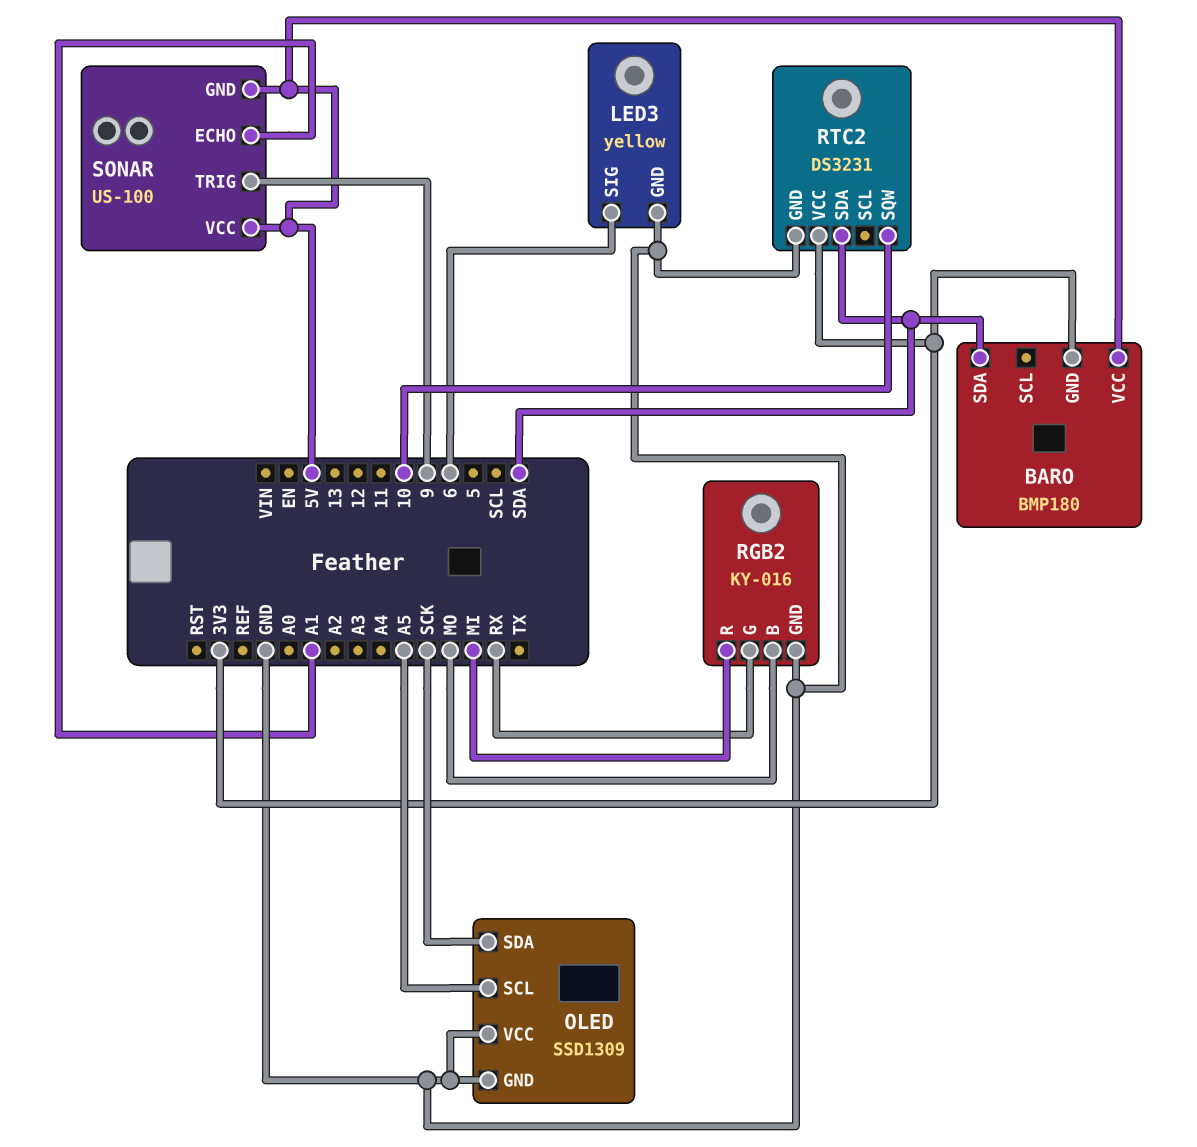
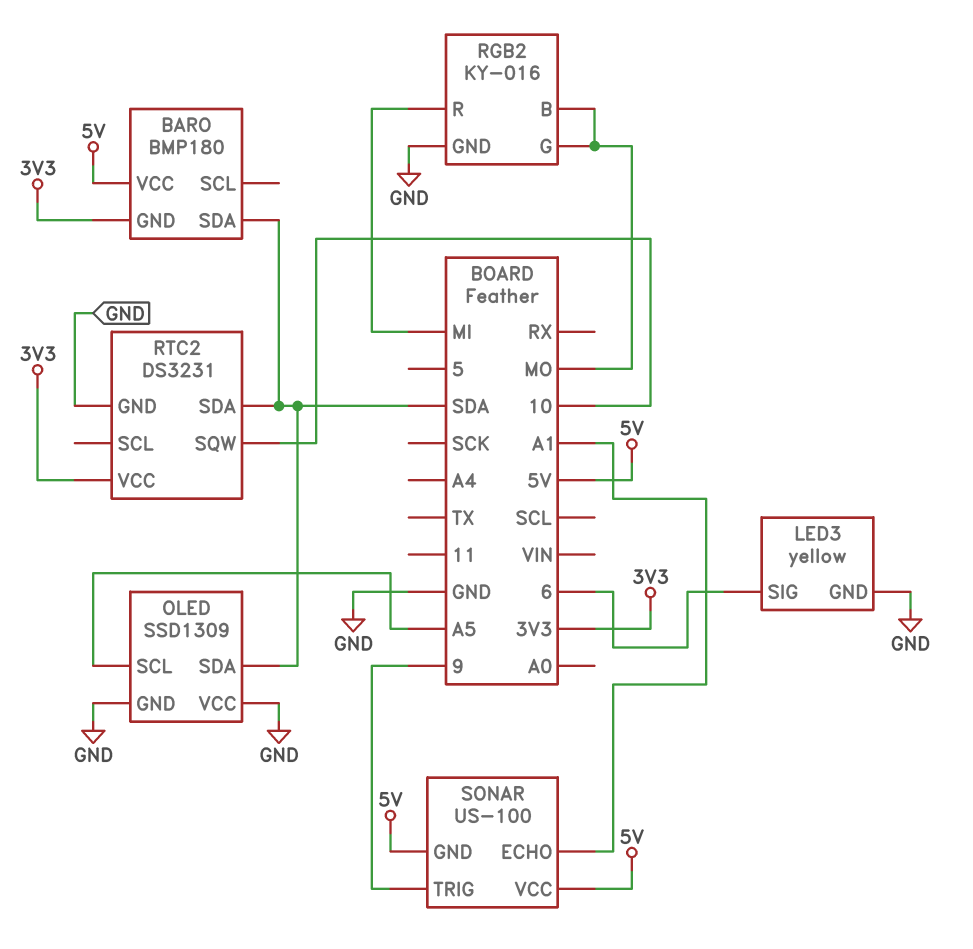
OLED pin SDA: SCK -> SDA
RGB2 pin G: RX -> MO

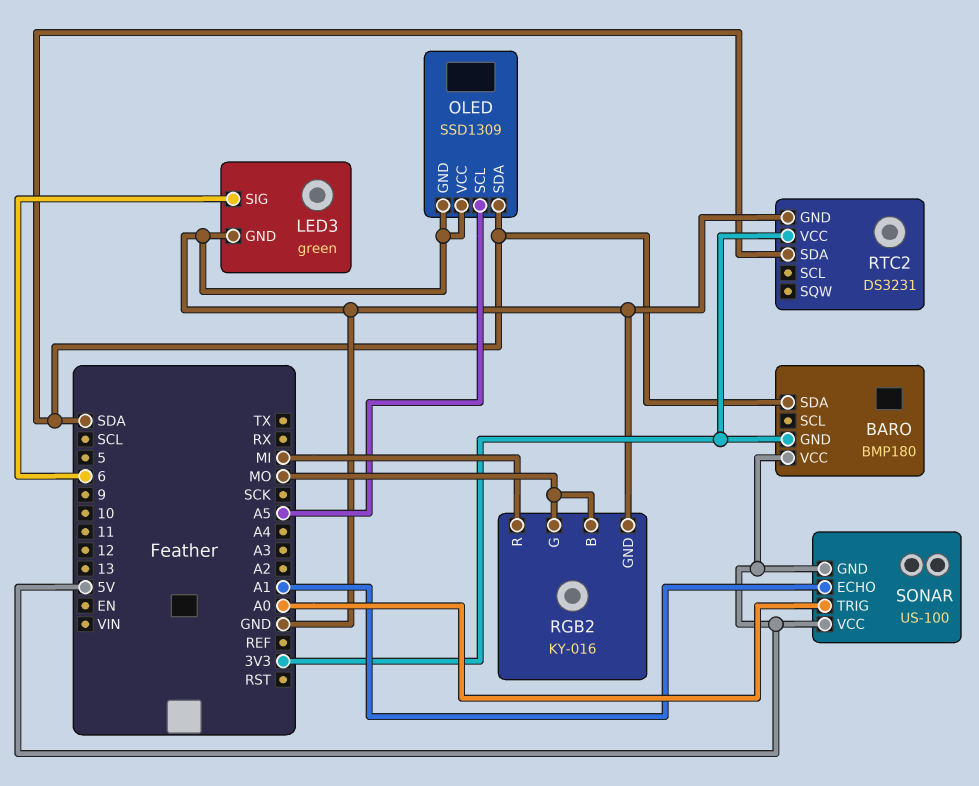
LED3: yellow -> green
RTC2 pin SQW: 10 -> none
SONAR pin TRIG: 9 -> A0

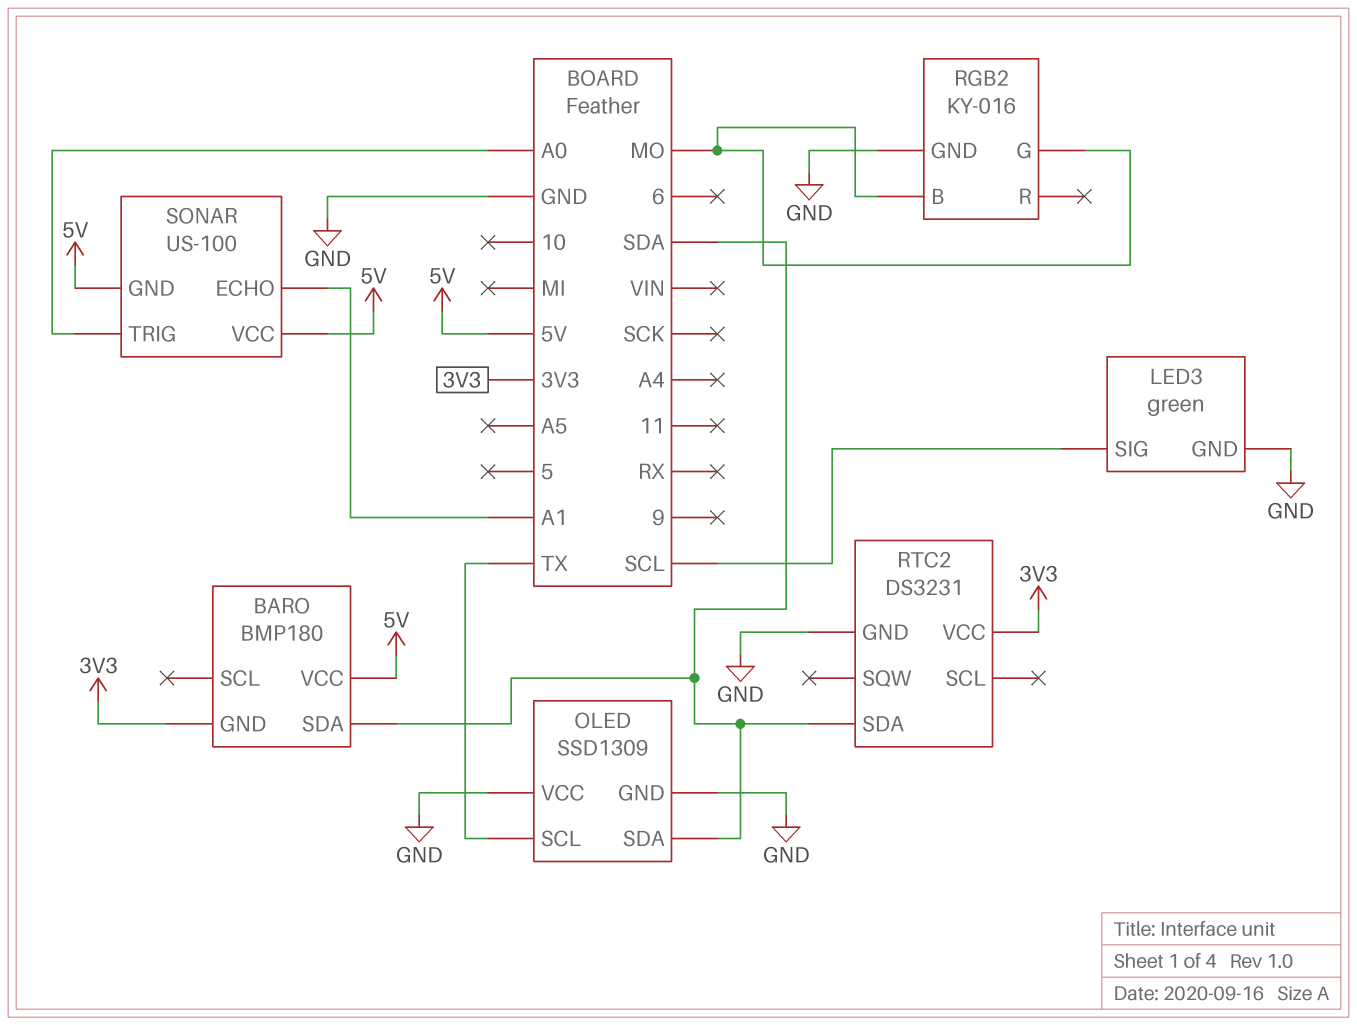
LED3 pin SIG: 6 -> SCL
OLED pin SCL: A5 -> TX
RGB2 pin R: MI -> none

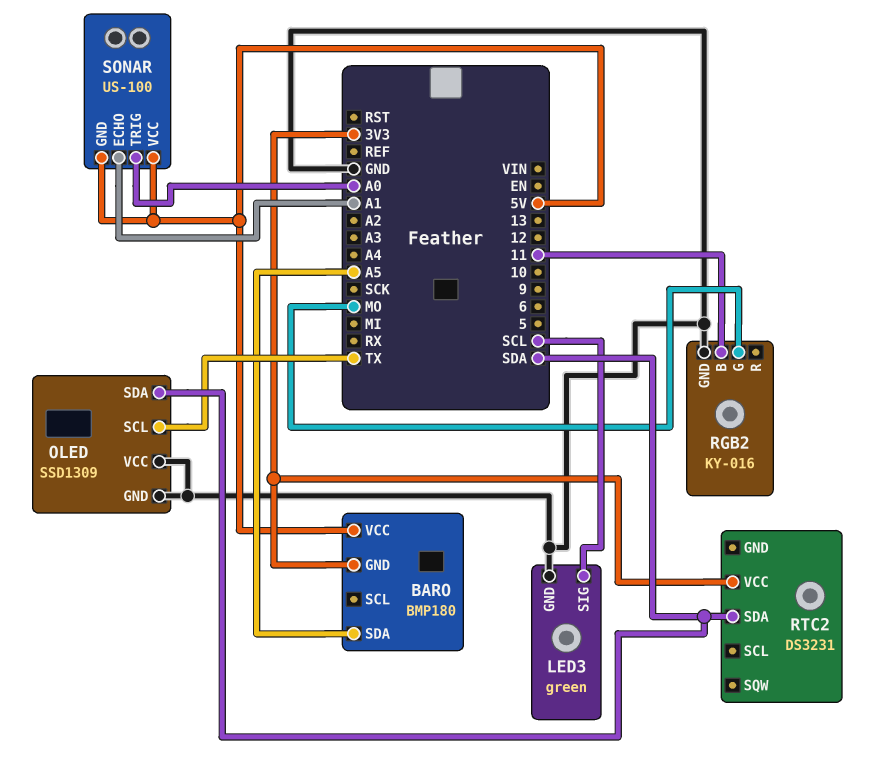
BARO pin SDA: SDA -> A5
RGB2 pin B: MO -> 11
RTC2 pin GND: GND -> none

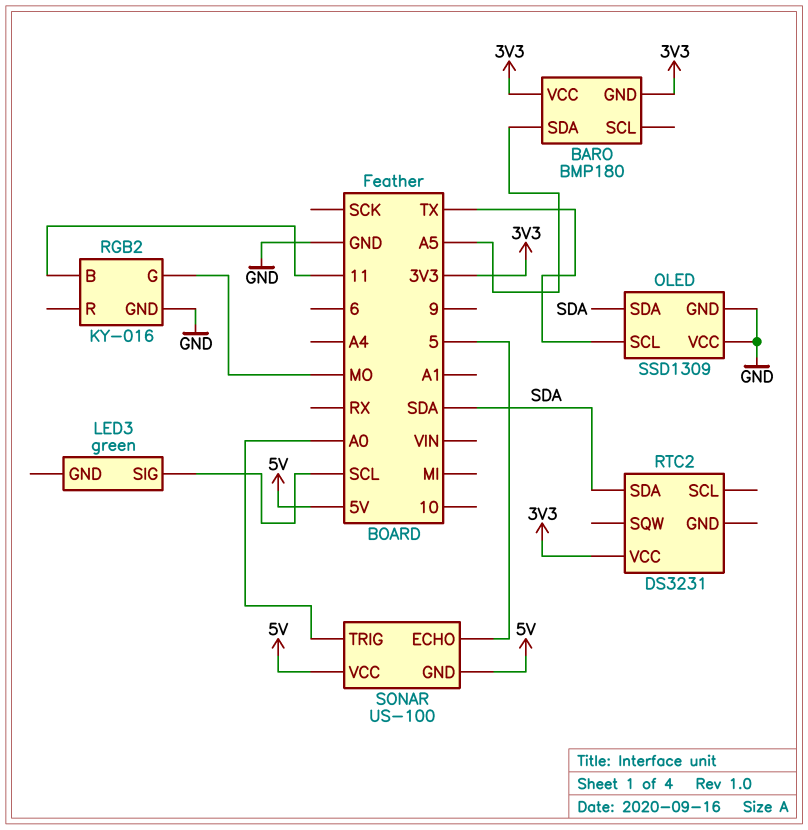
BARO pin VCC: 5V -> 3V3
LED3 pin GND: GND -> none
SONAR pin ECHO: A1 -> 5

